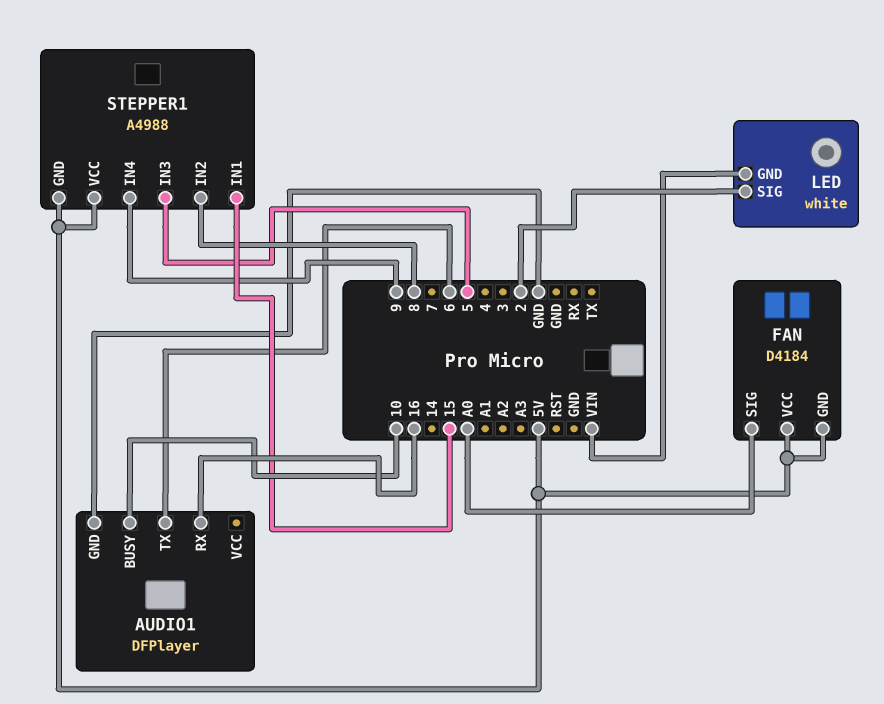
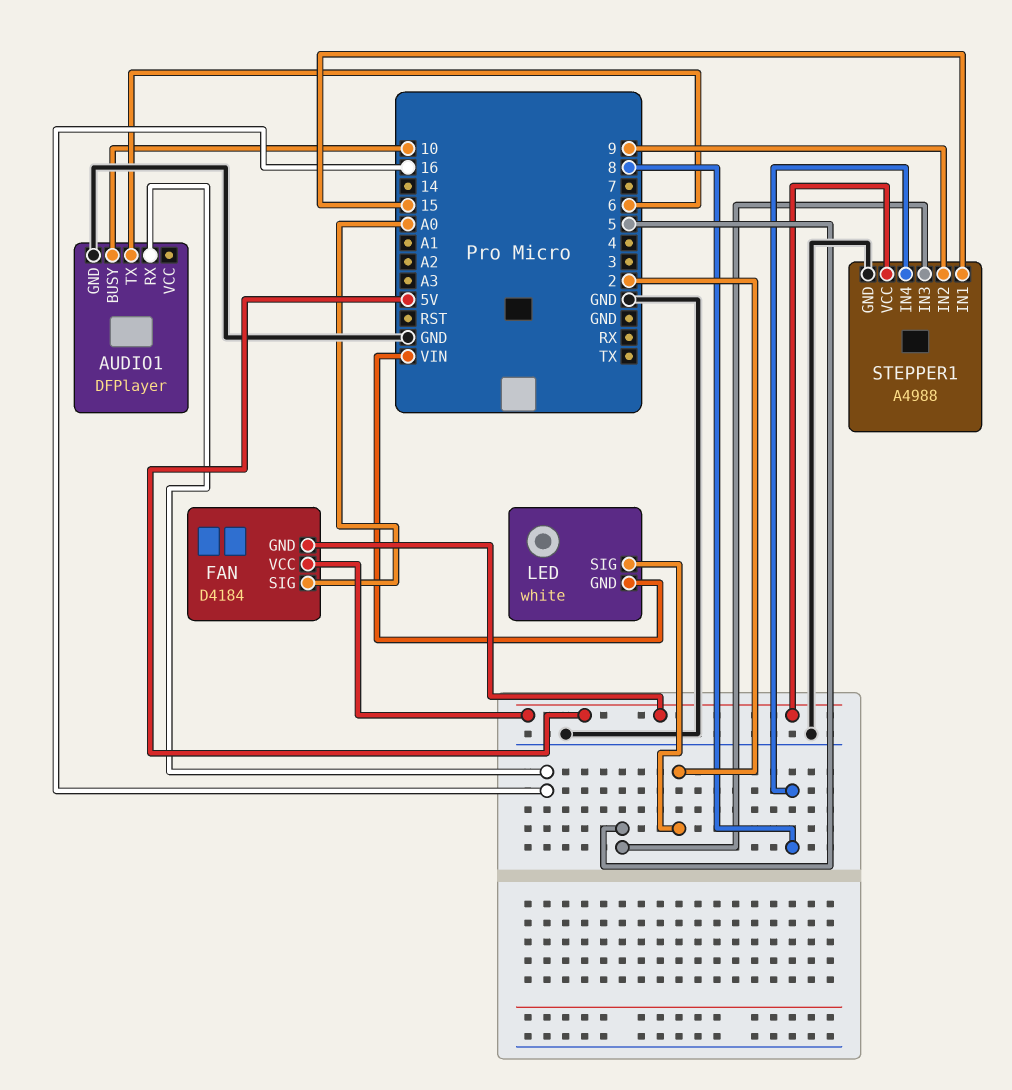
STEPPER1 pin GND: 5V -> GND
STEPPER1 pin IN2: 8 -> 9
STEPPER1 pin IN4: 9 -> 8

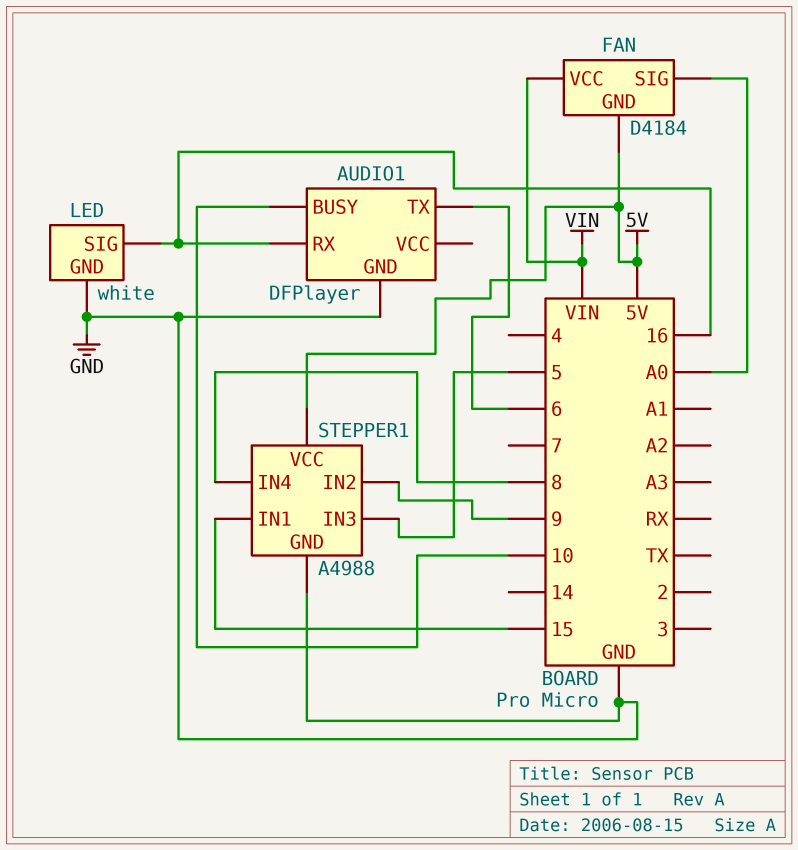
FAN pin VCC: 5V -> VIN
LED pin GND: VIN -> GND
LED pin SIG: 2 -> 16

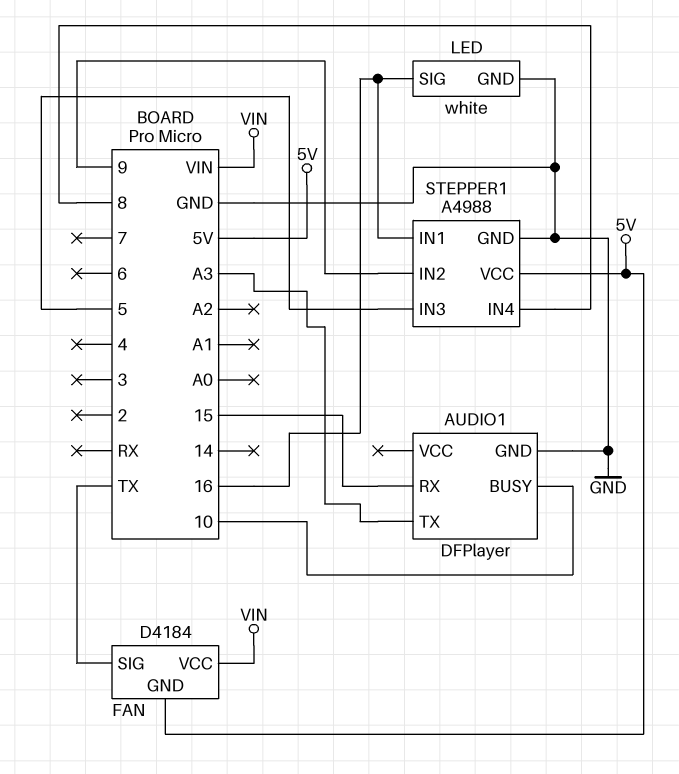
AUDIO1 pin RX: 16 -> 15
AUDIO1 pin TX: 6 -> A3
FAN pin SIG: A0 -> TX
STEPPER1 pin IN1: 15 -> 16

